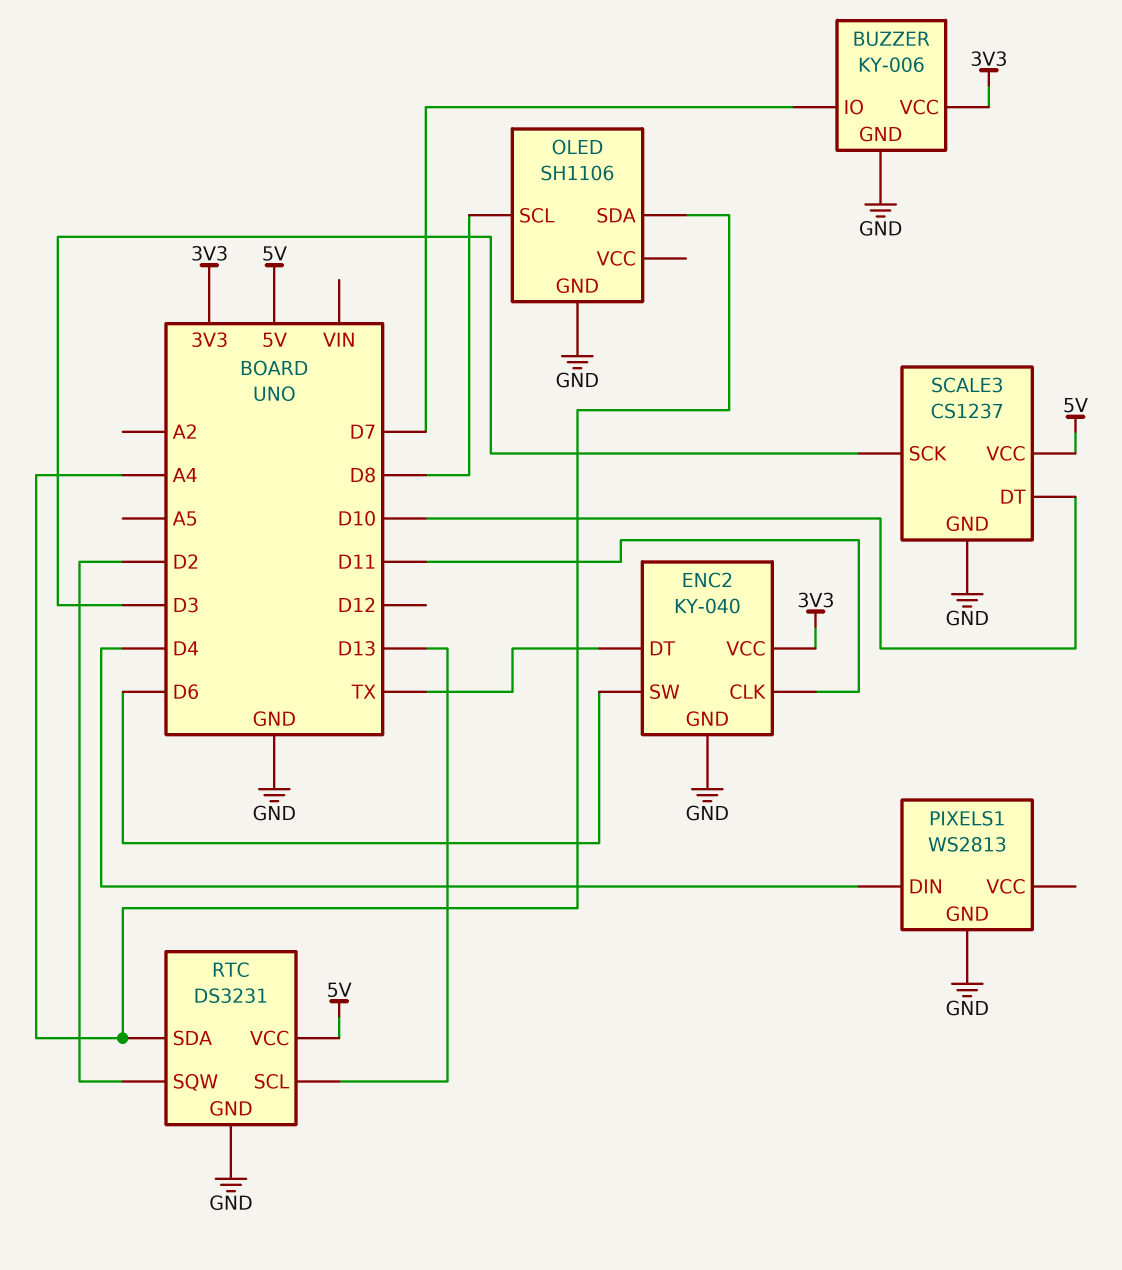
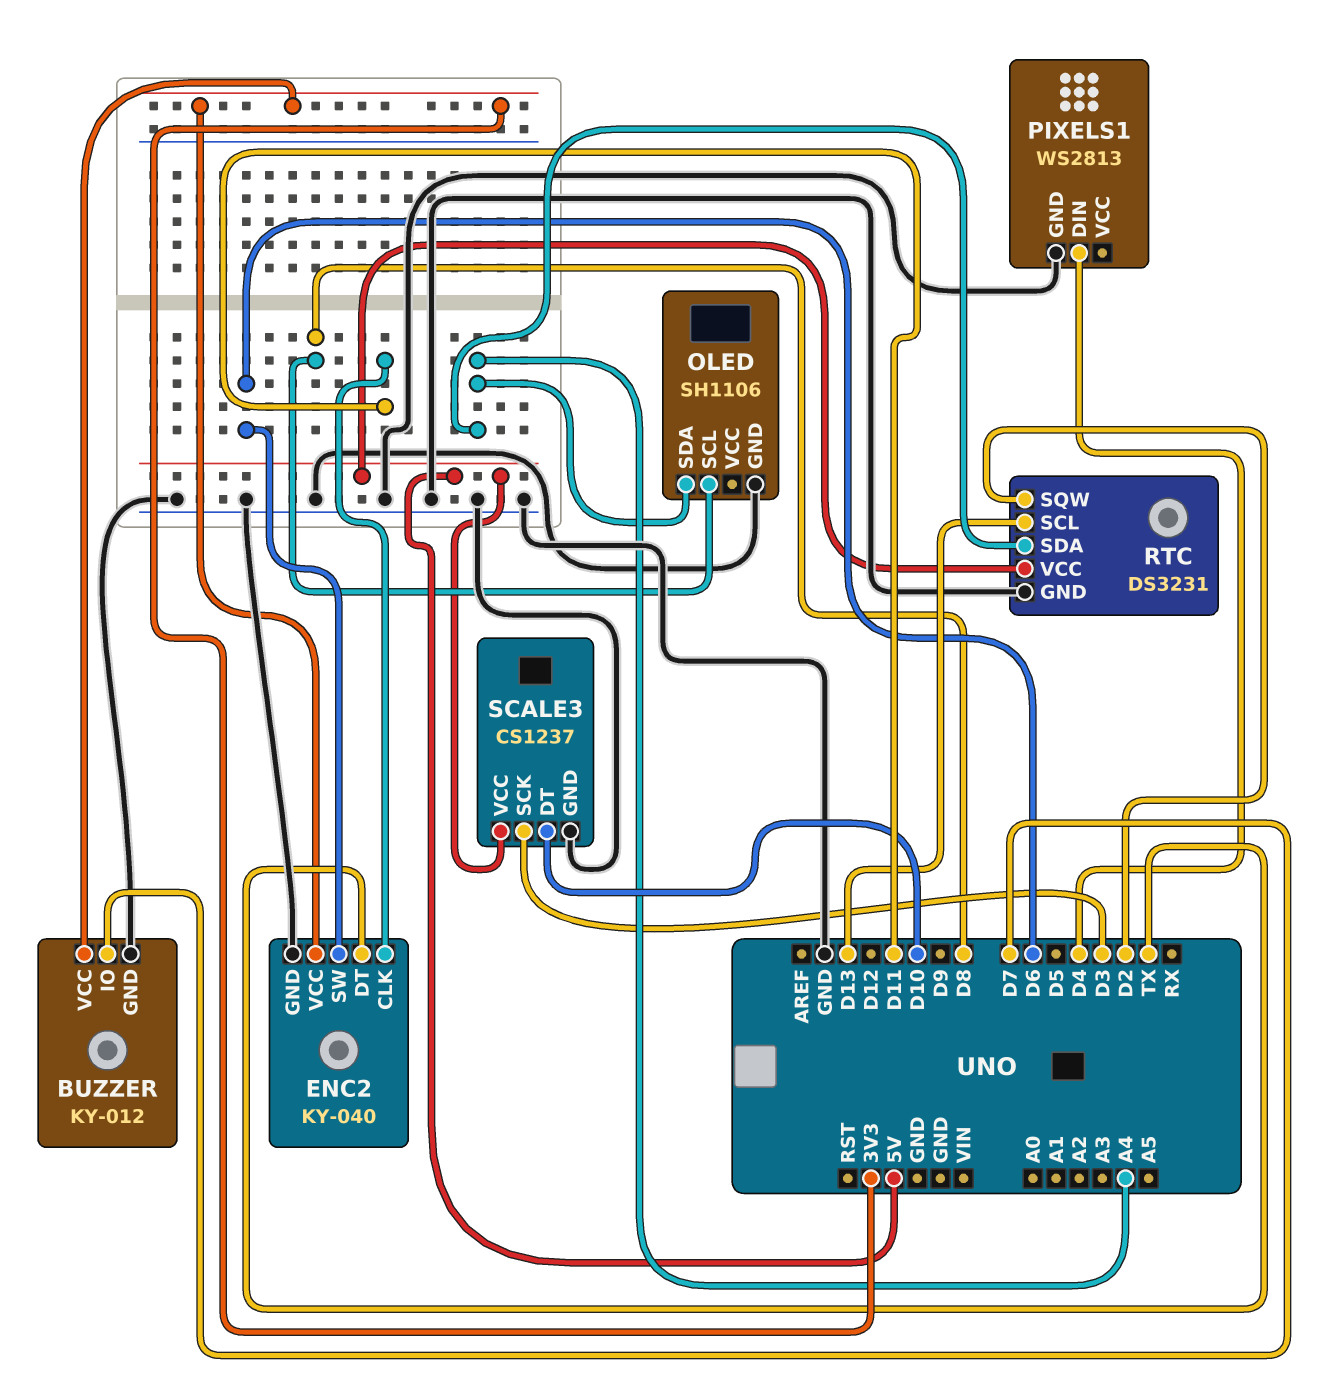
BUZZER: KY-006 -> KY-012

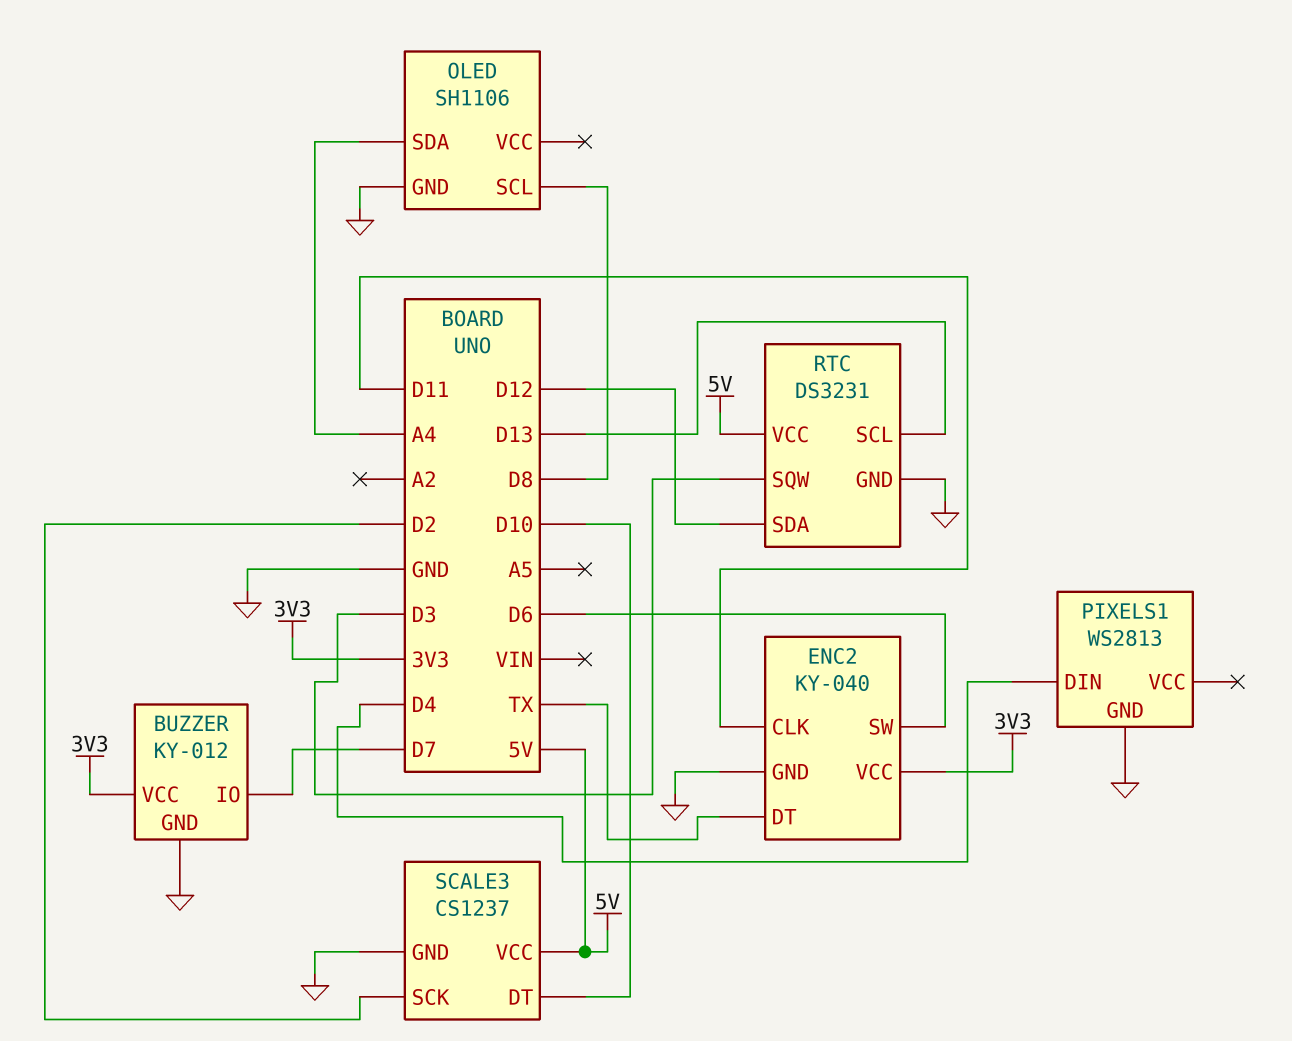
RTC pin SDA: A4 -> D12
RTC pin SQW: D2 -> D3
SCALE3 pin SCK: D3 -> D2

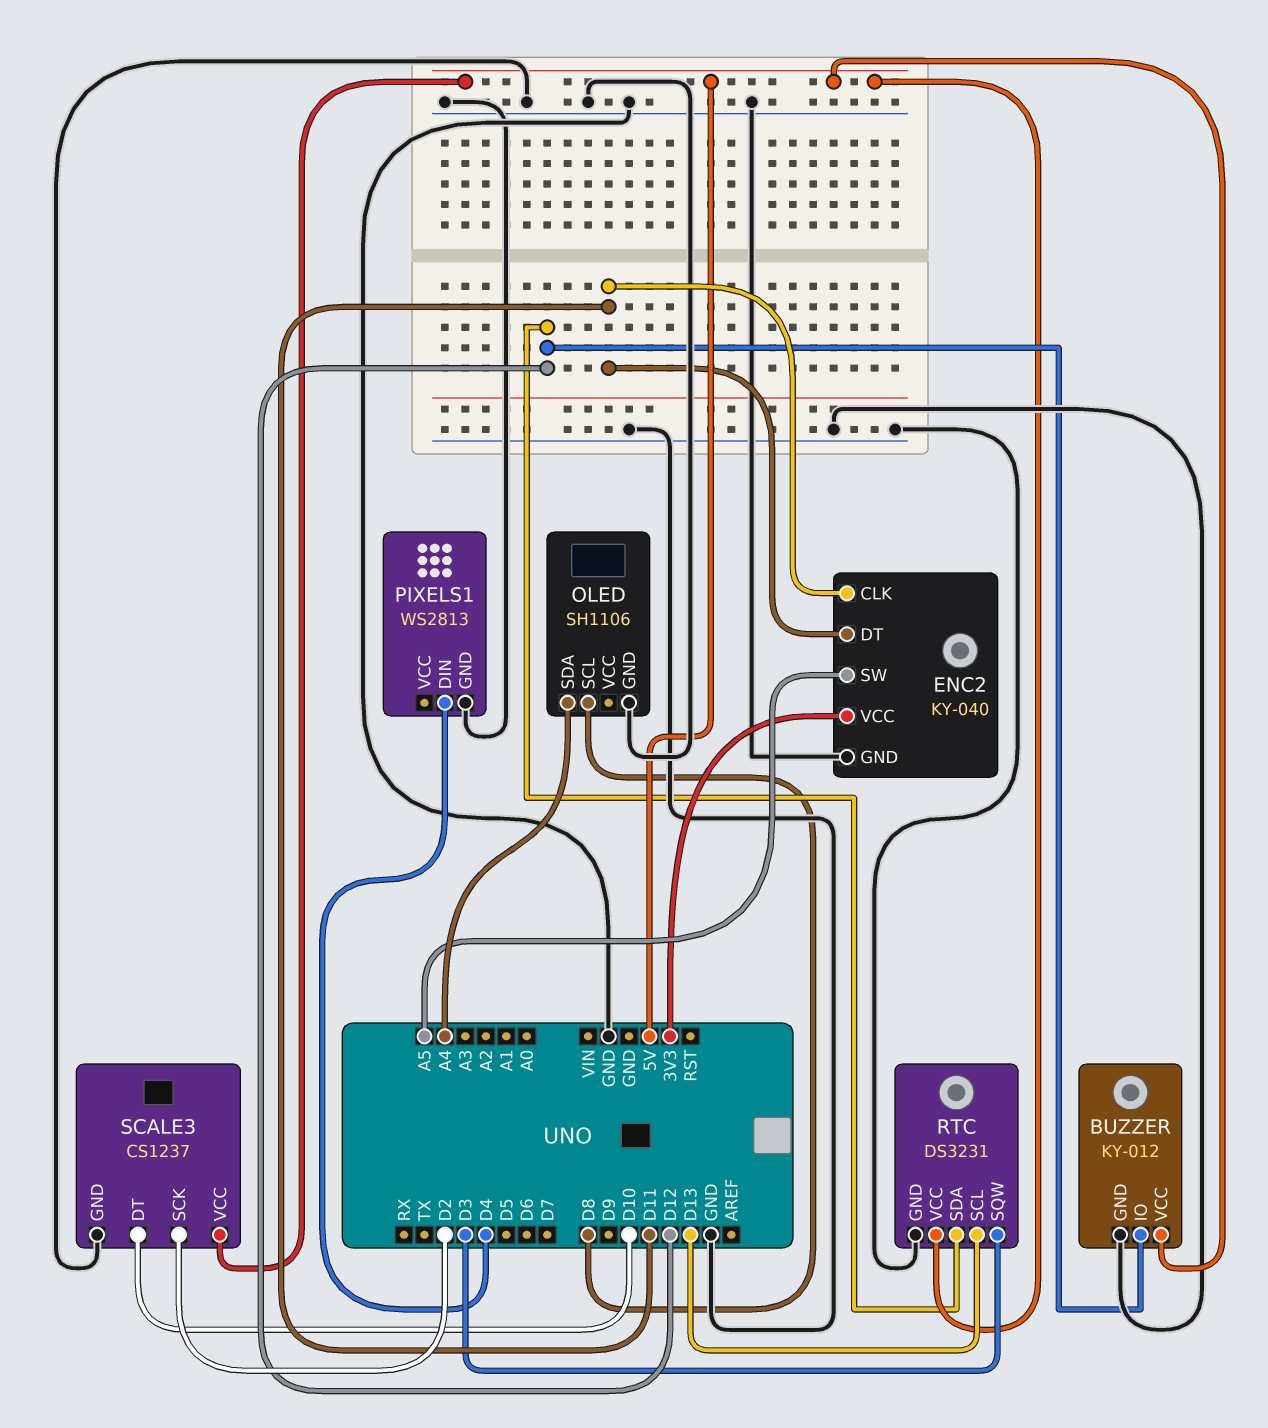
BUZZER pin IO: D7 -> D12
BUZZER pin VCC: 3V3 -> 5V
ENC2 pin DT: TX -> D11
ENC2 pin SW: D6 -> A5

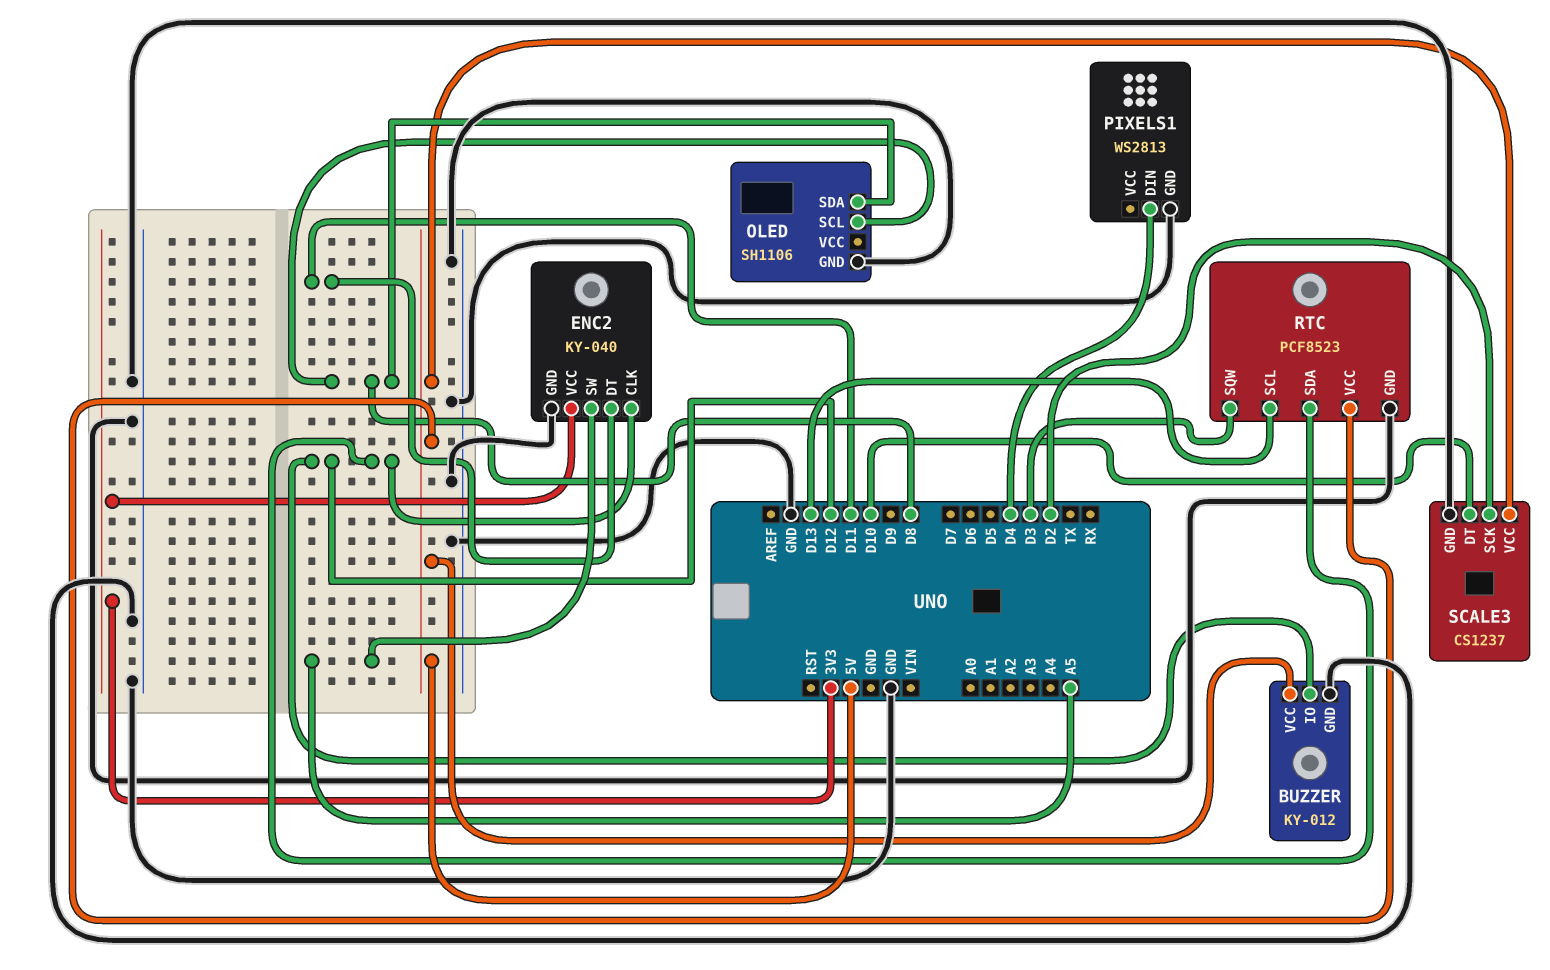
ENC2 pin CLK: D11 -> D12
OLED pin SDA: A4 -> D8
RTC: DS3231 -> PCF8523

